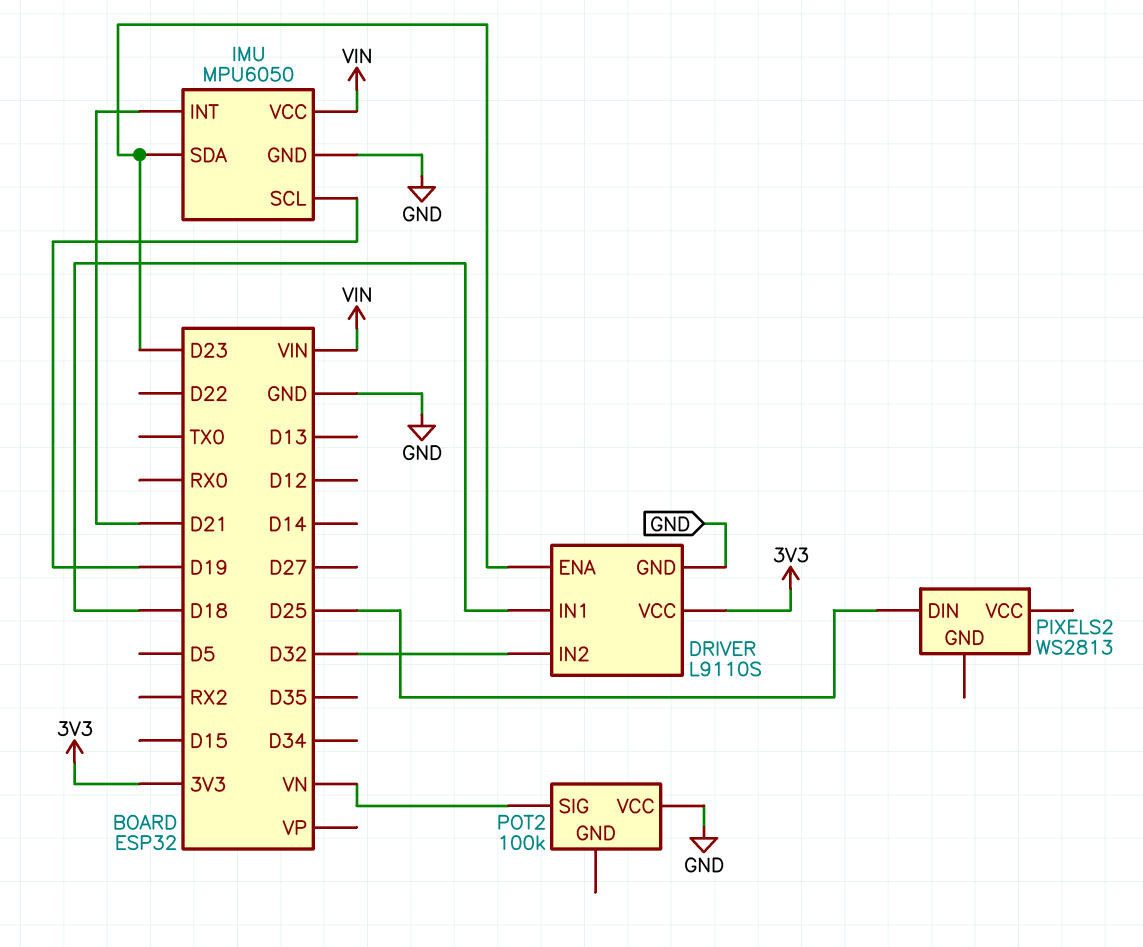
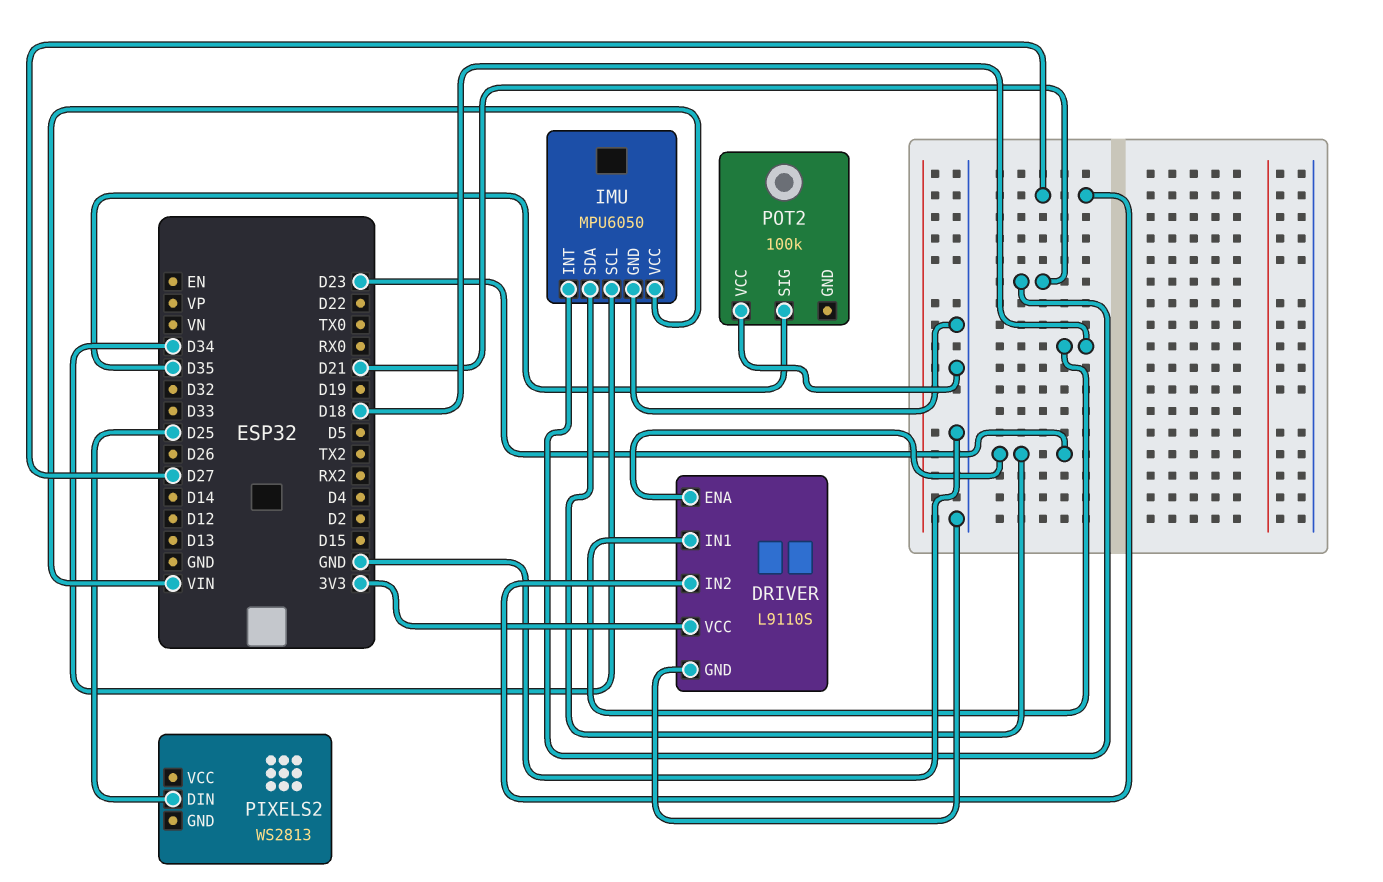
DRIVER pin IN2: D32 -> D27
IMU pin SCL: D19 -> D34
POT2 pin SIG: VN -> D35

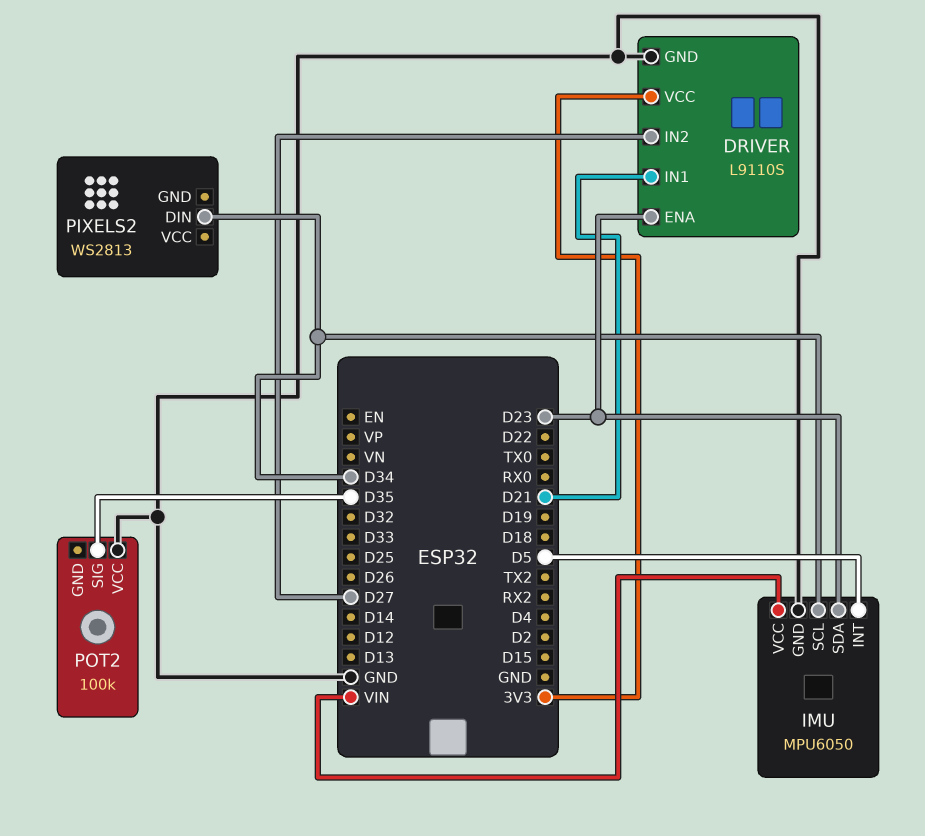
DRIVER pin IN1: D18 -> D21
IMU pin INT: D21 -> D5
PIXELS2 pin DIN: D25 -> D34

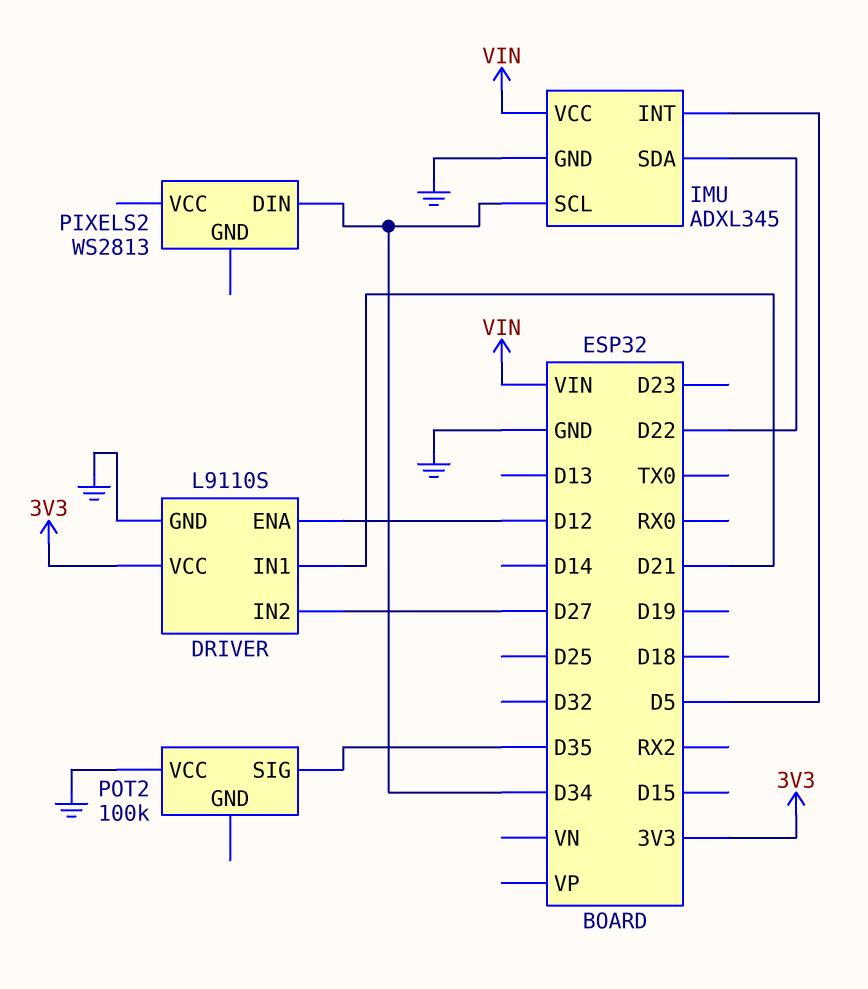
DRIVER pin ENA: D23 -> D12
IMU: MPU6050 -> ADXL345
IMU pin SDA: D23 -> D22

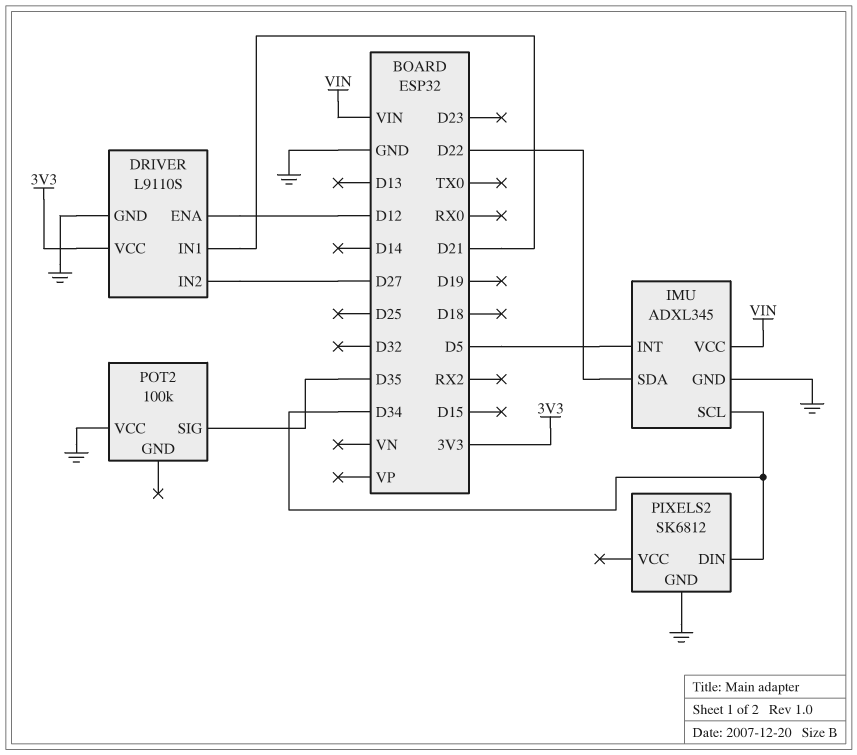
PIXELS2: WS2813 -> SK6812
PIXELS2 pin GND: none -> GND

